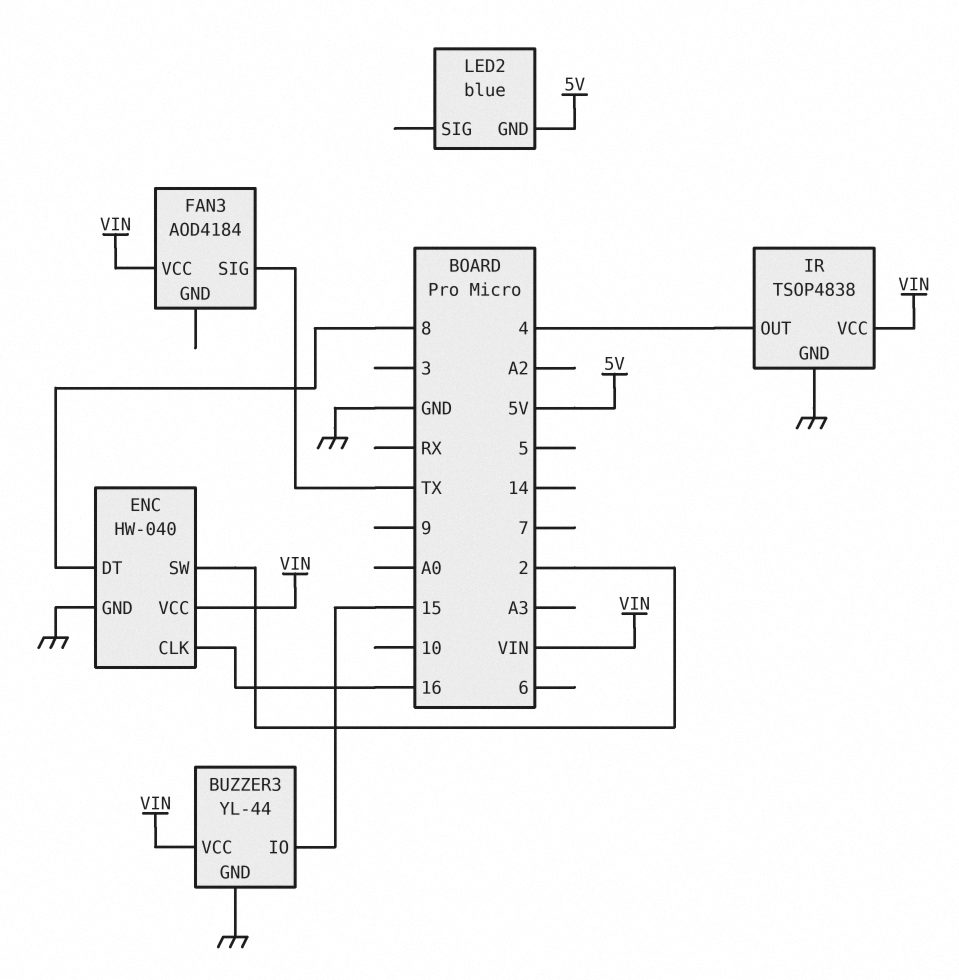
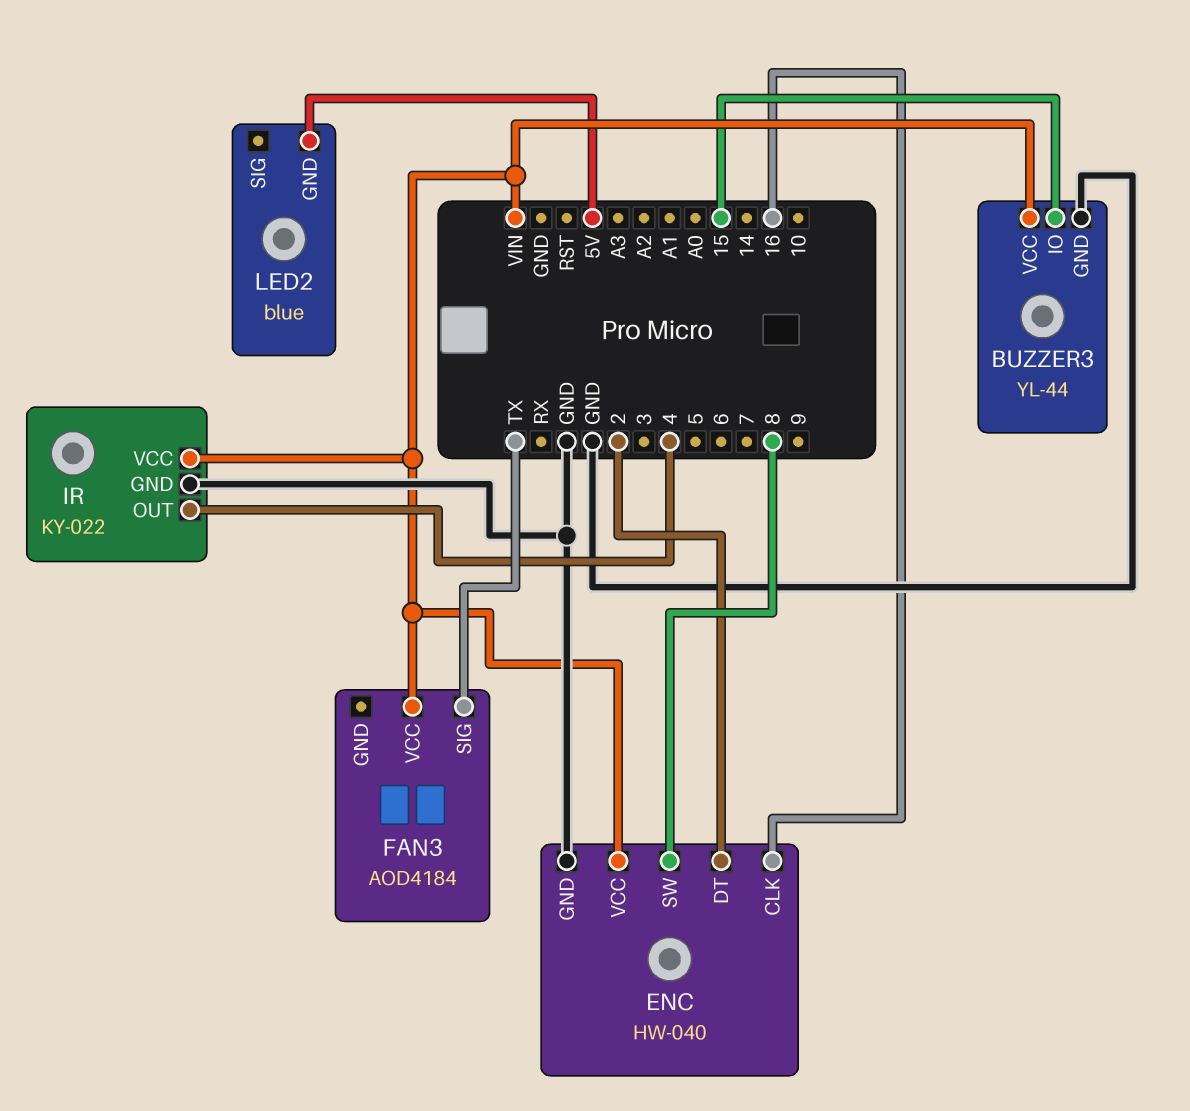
ENC pin DT: 8 -> 2
ENC pin SW: 2 -> 8
IR: TSOP4838 -> KY-022

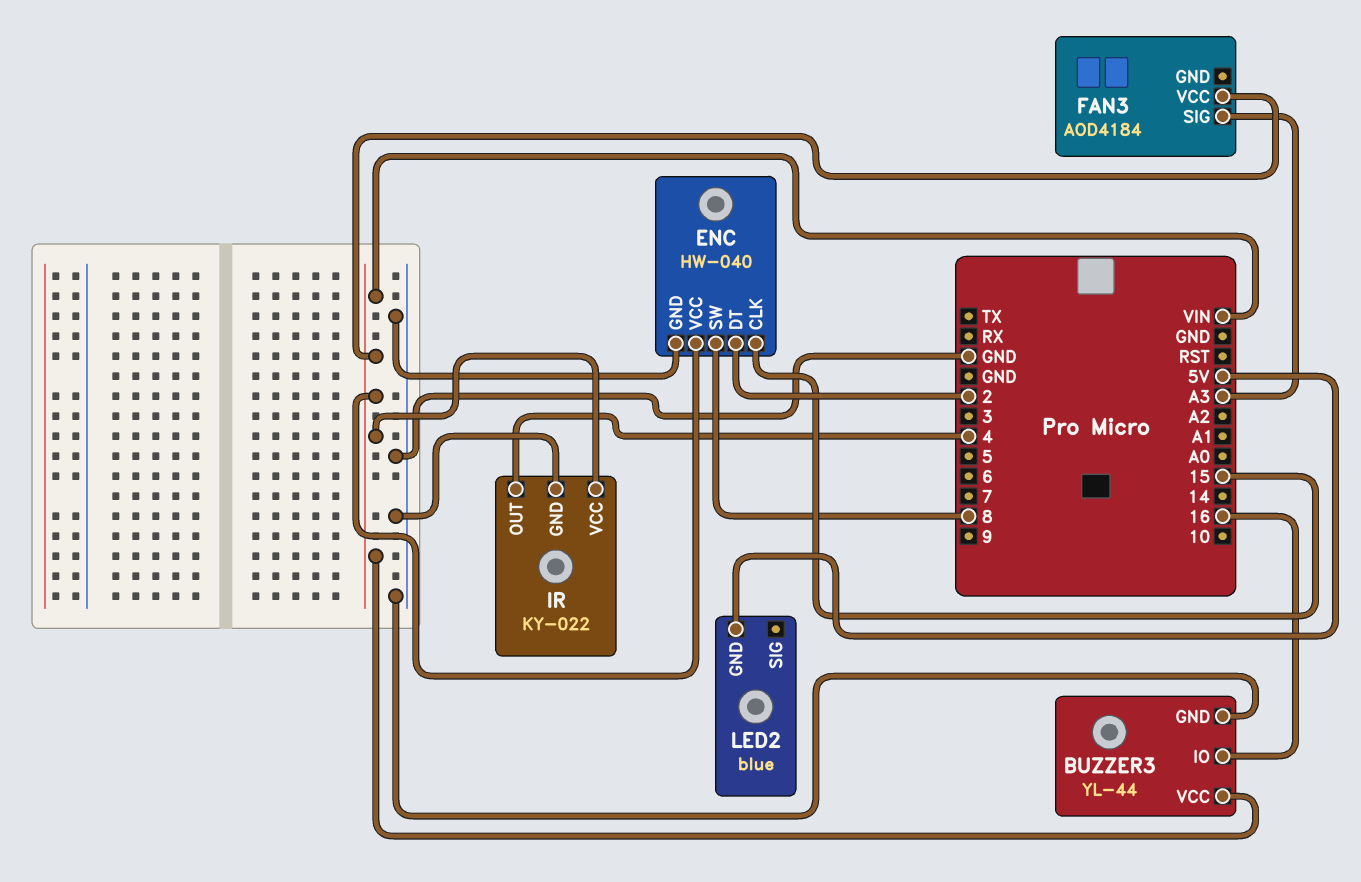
BUZZER3 pin IO: 15 -> 16
ENC pin CLK: 16 -> 15
FAN3 pin SIG: TX -> A3

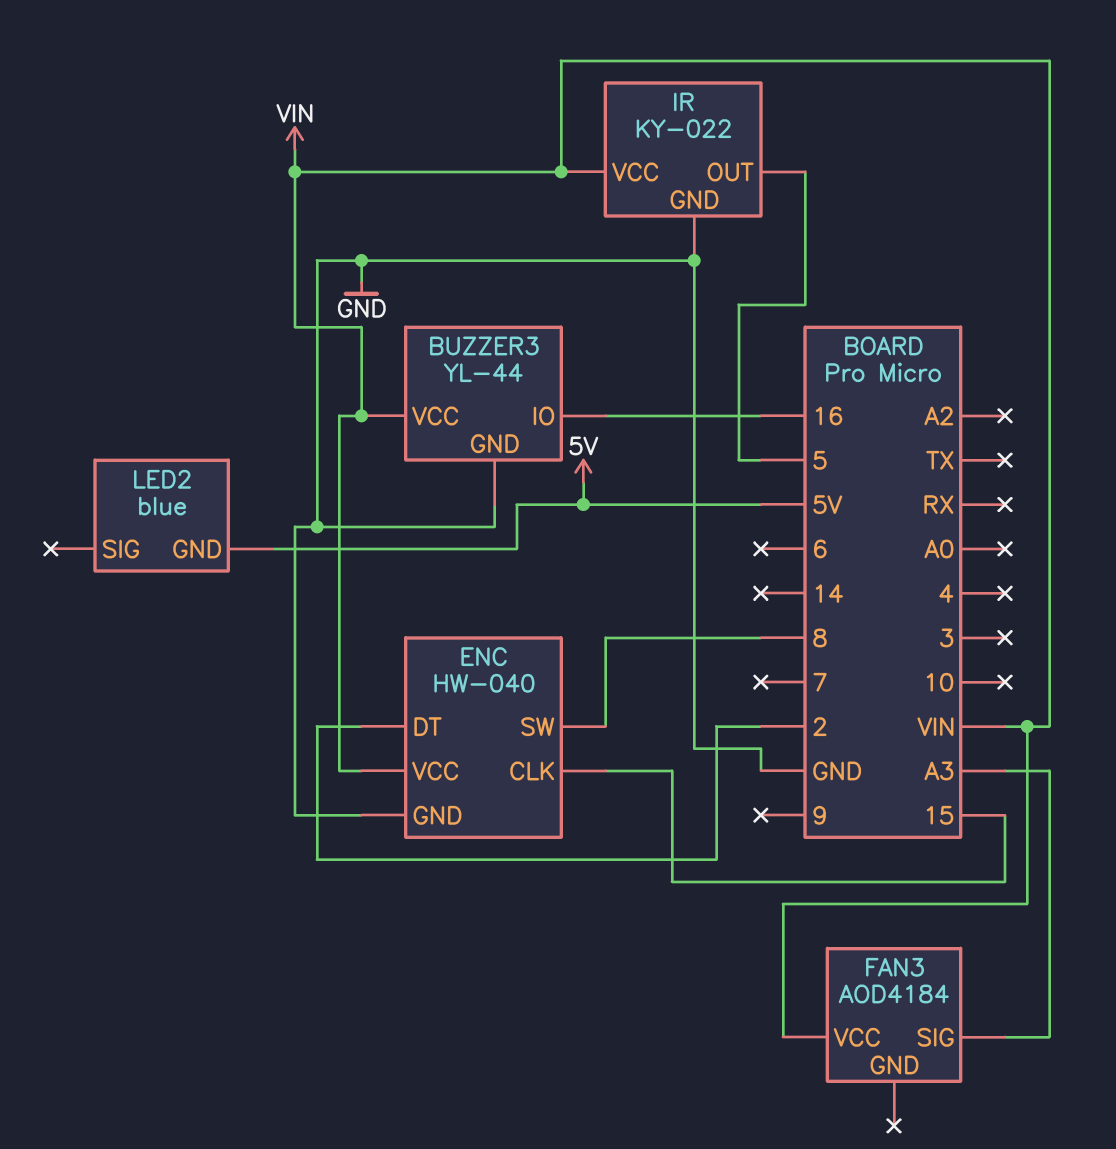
IR pin OUT: 4 -> 5

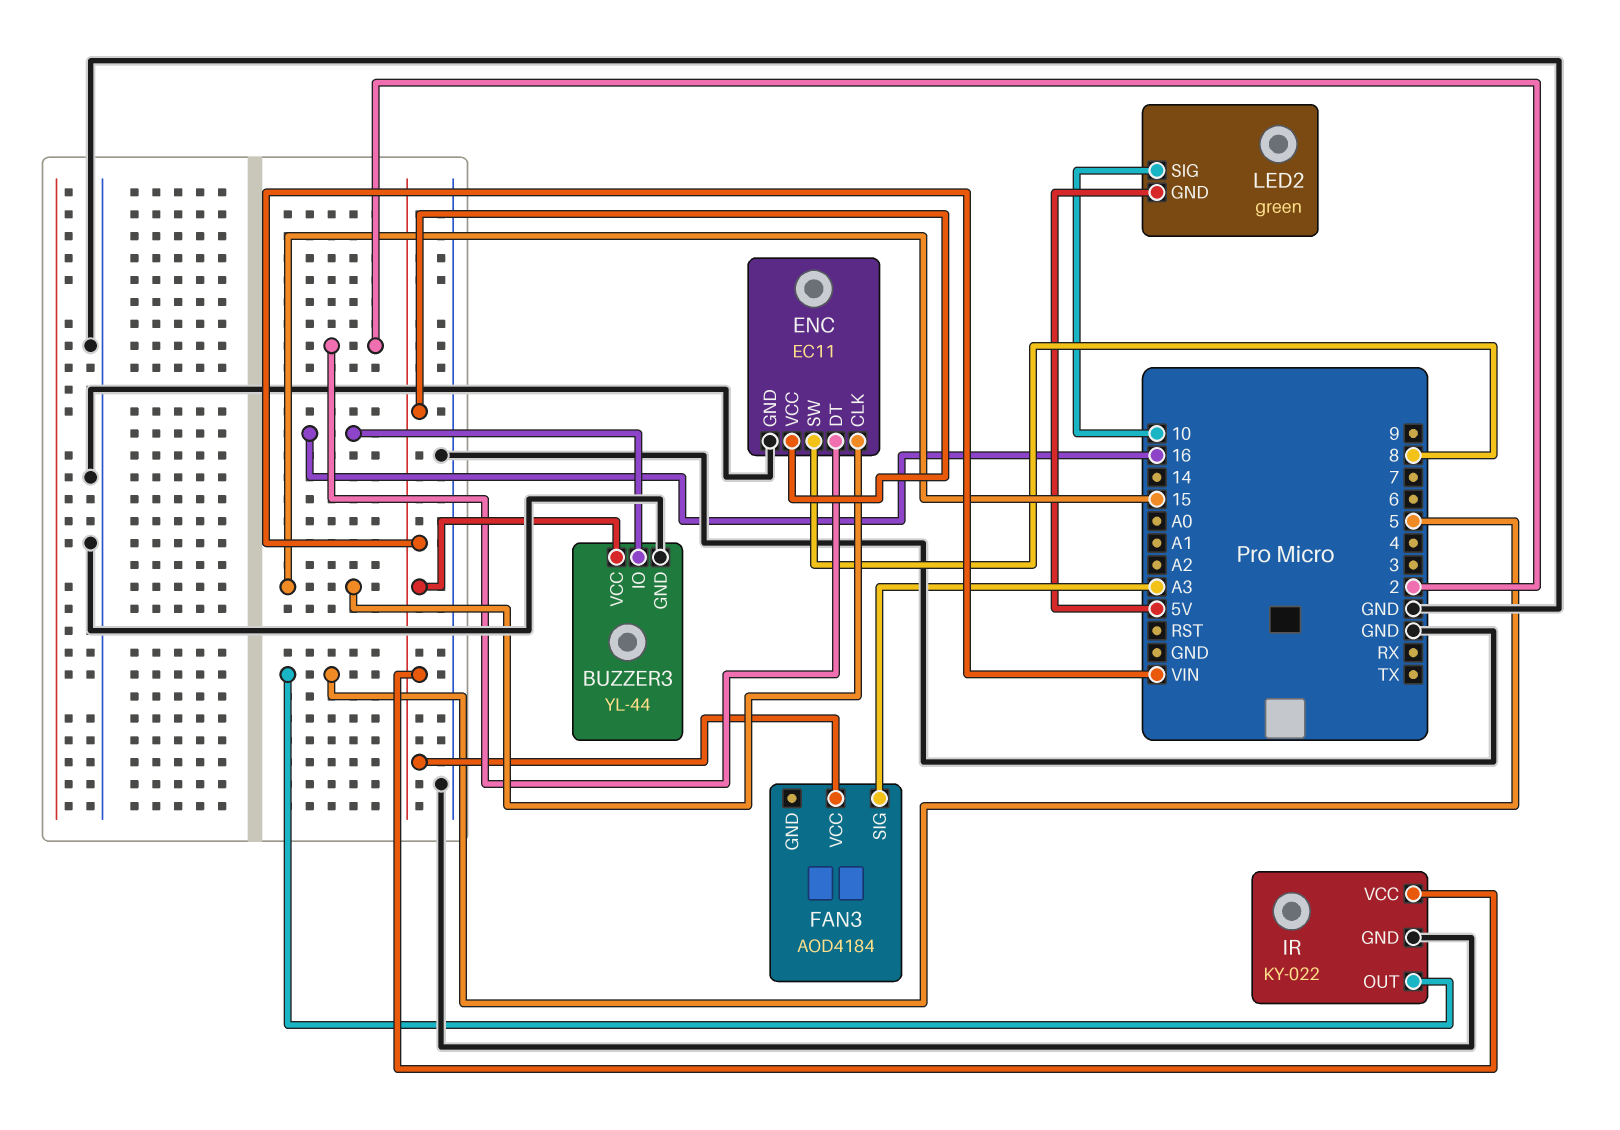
ENC: HW-040 -> EC11
LED2: blue -> green
LED2 pin SIG: none -> 10

